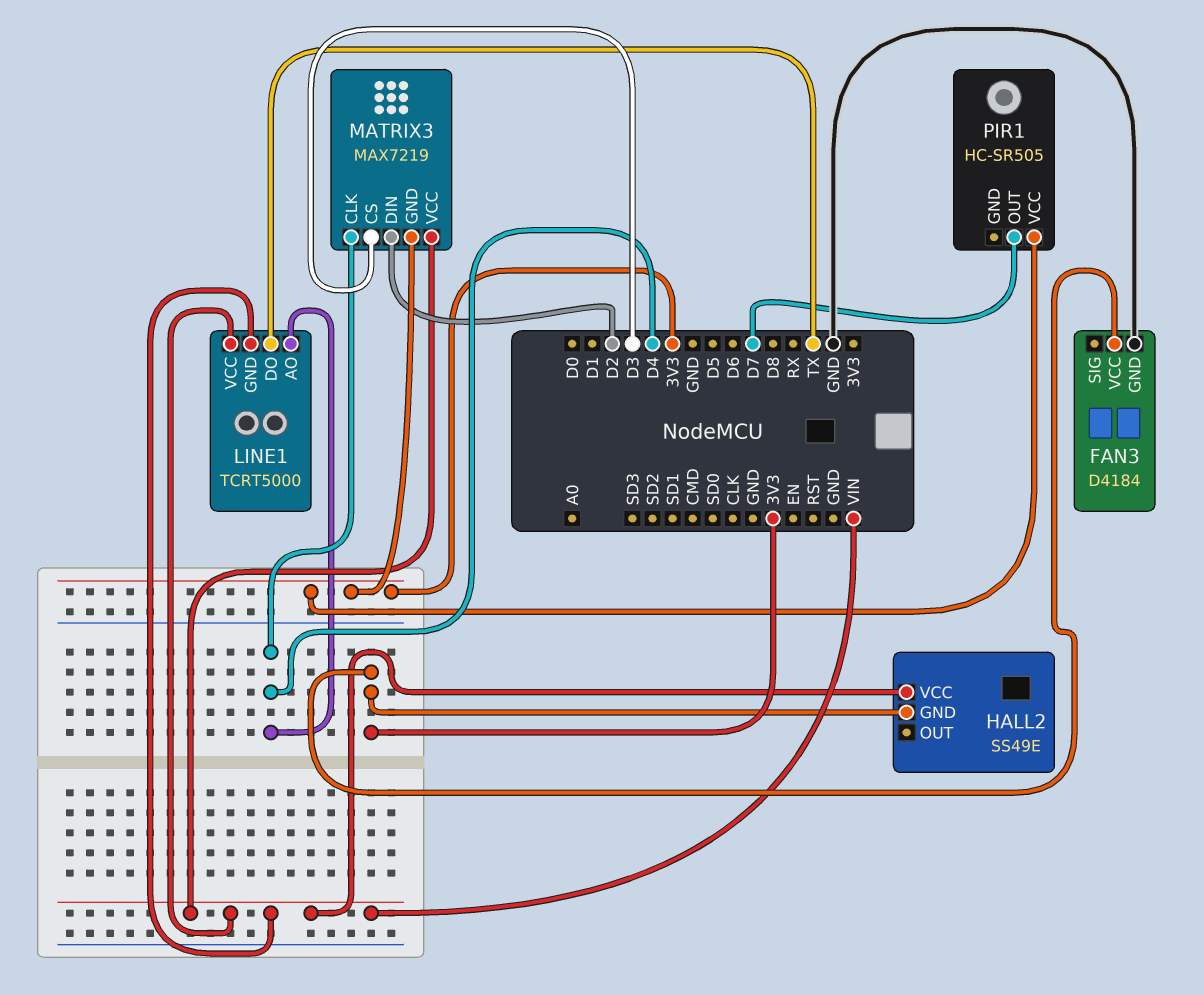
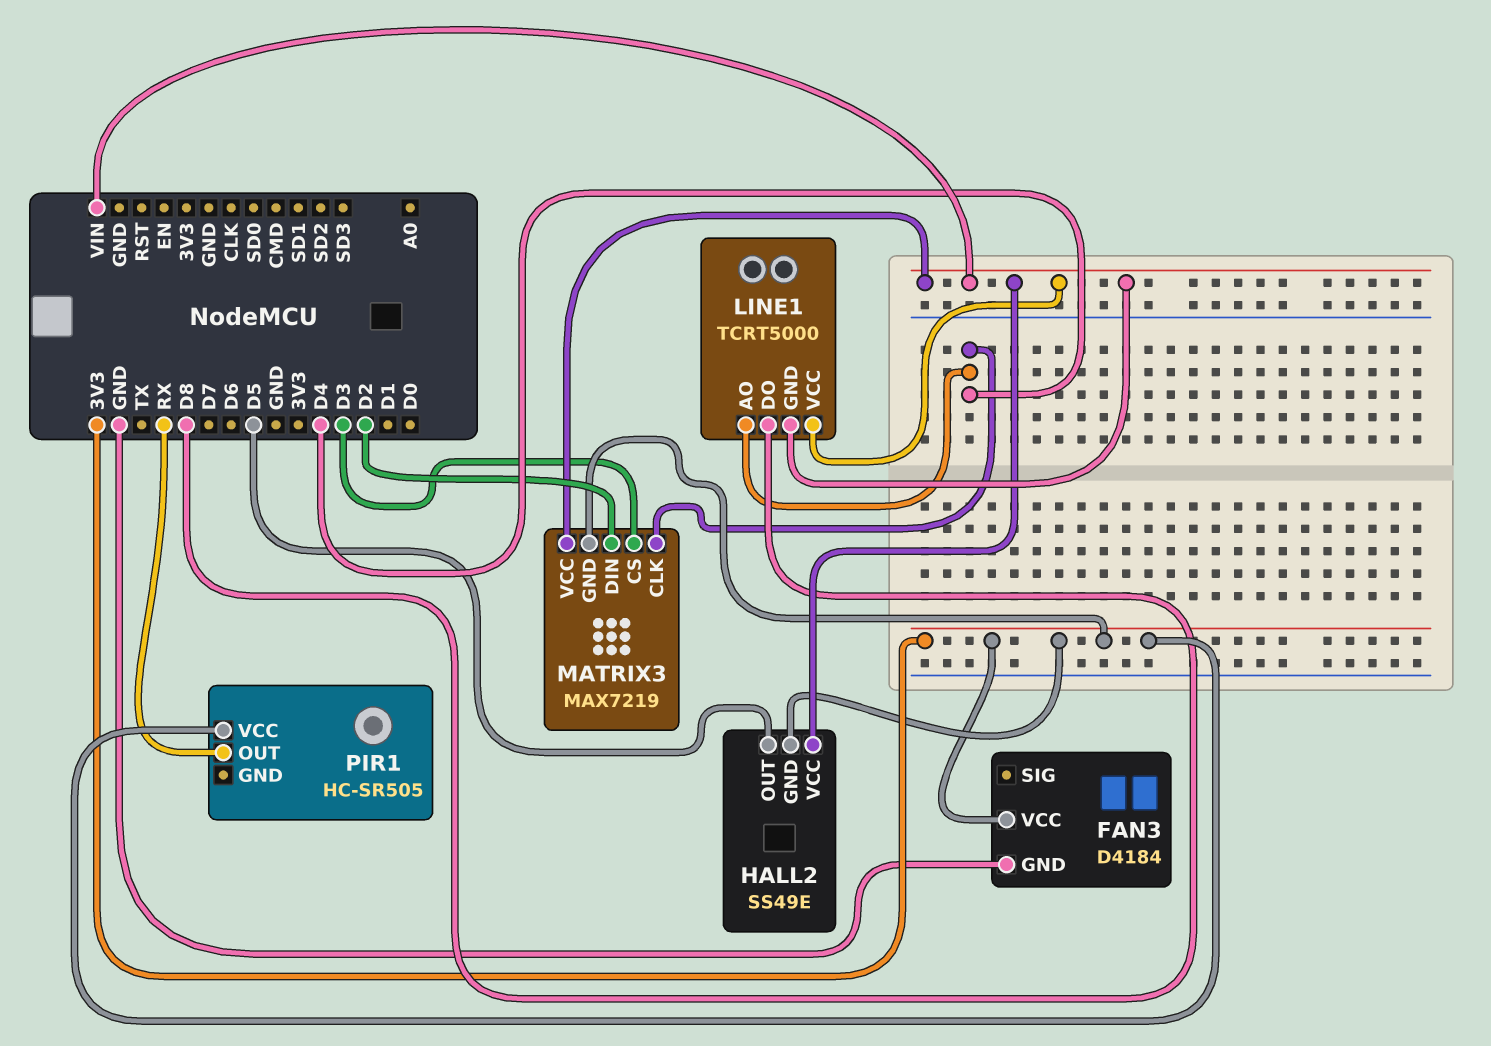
HALL2 pin OUT: none -> D5
LINE1 pin DO: TX -> D8
PIR1 pin OUT: D7 -> RX

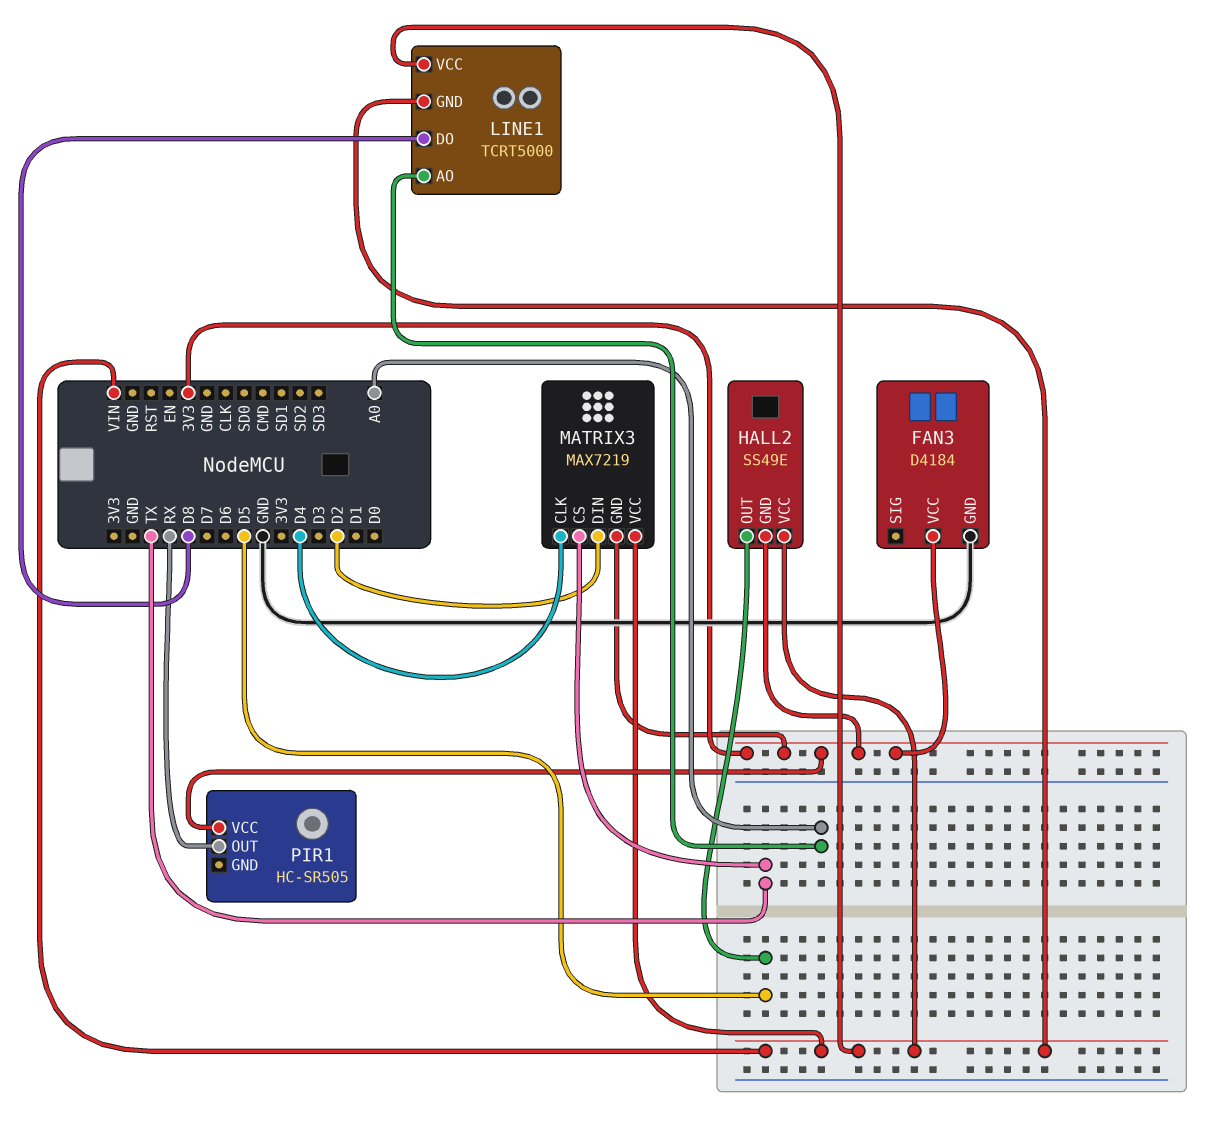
LINE1 pin AO: D4 -> A0
MATRIX3 pin CS: D3 -> TX

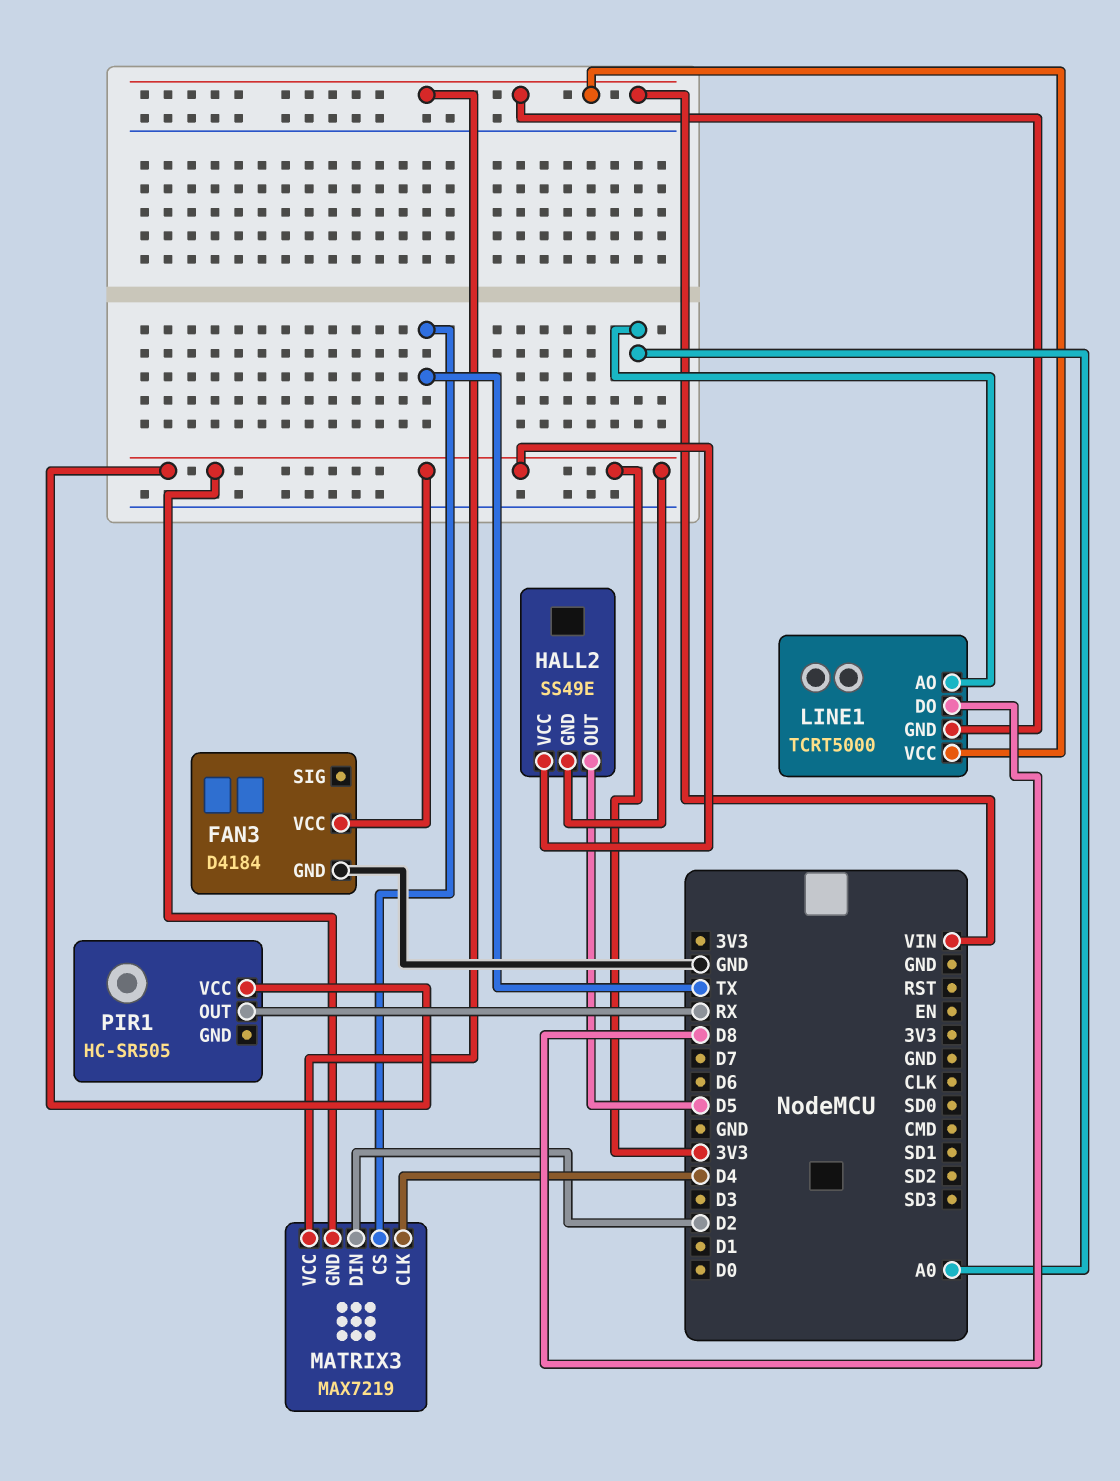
HALL2 pin VCC: VIN -> 3V3

